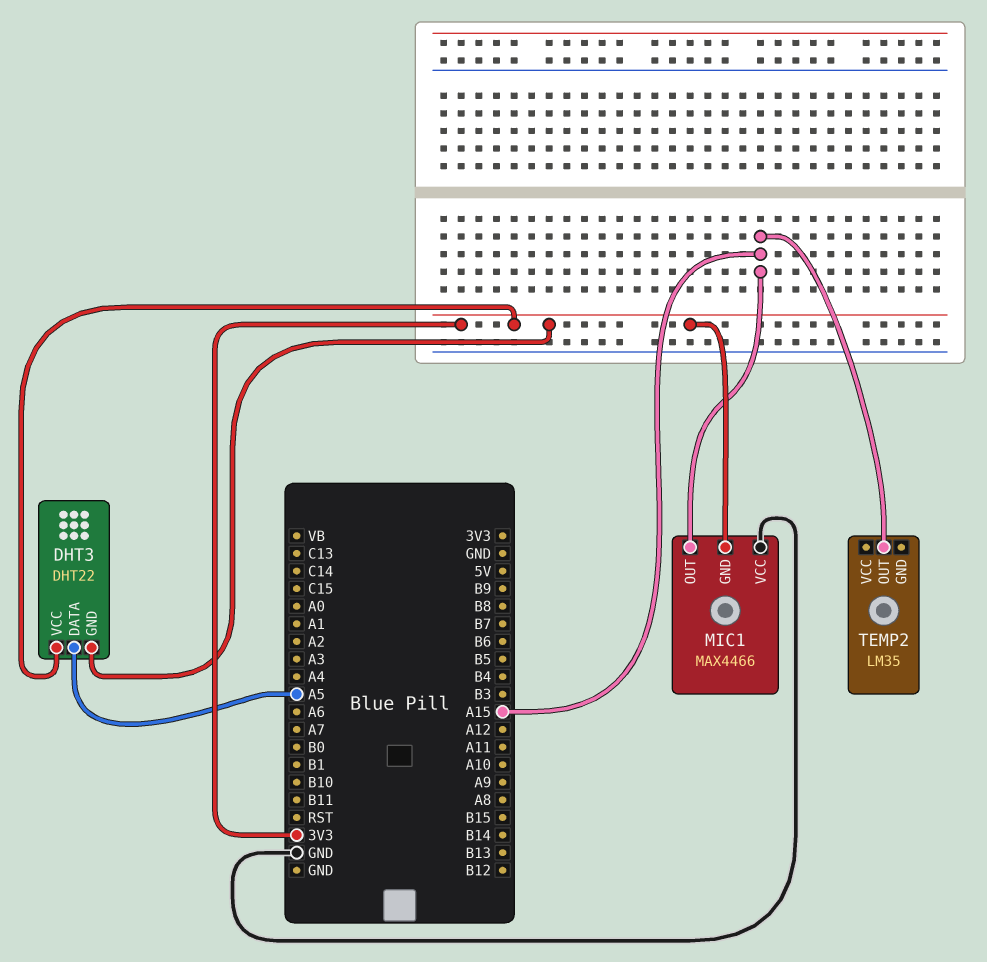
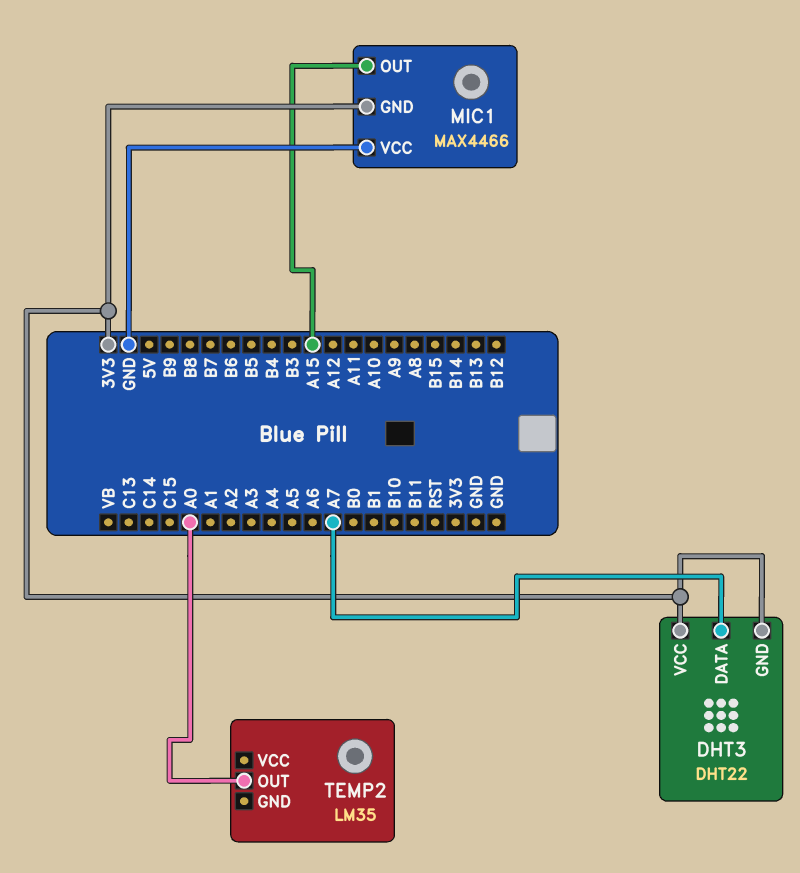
DHT3 pin DATA: A5 -> A7
TEMP2 pin OUT: A15 -> A0

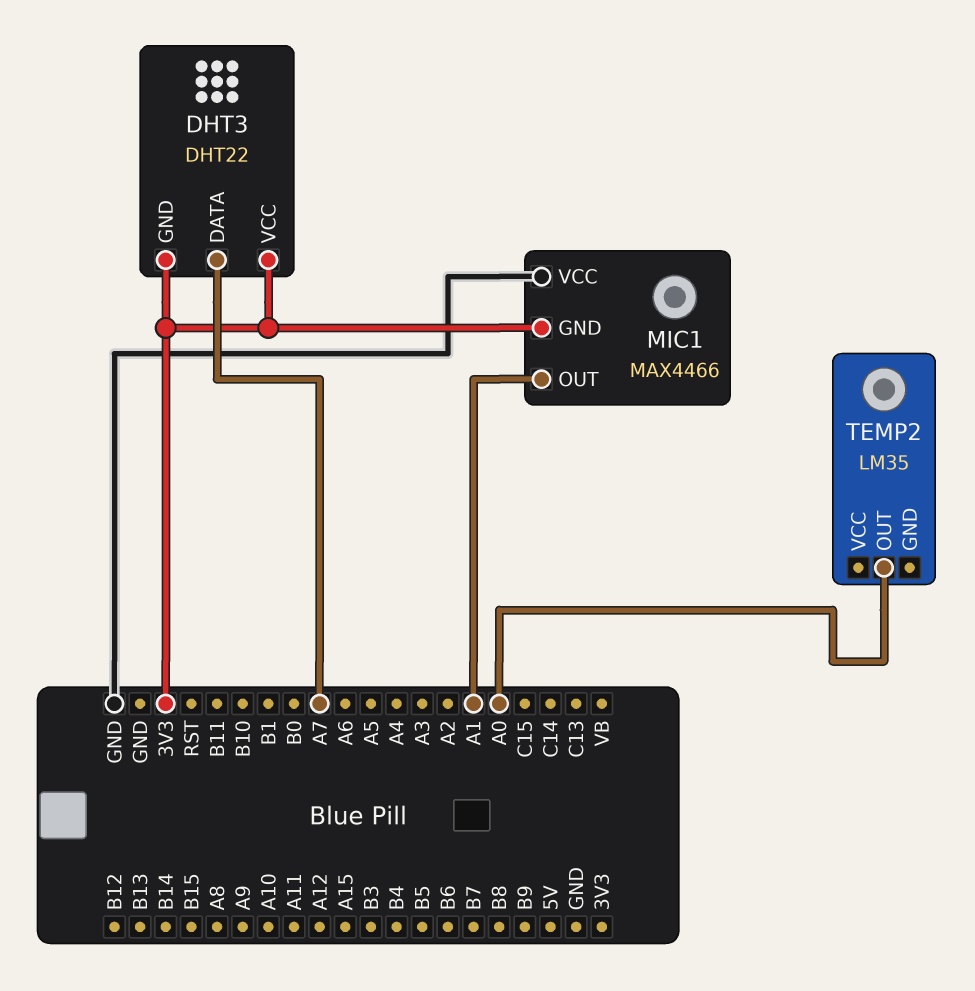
MIC1 pin OUT: A15 -> A1

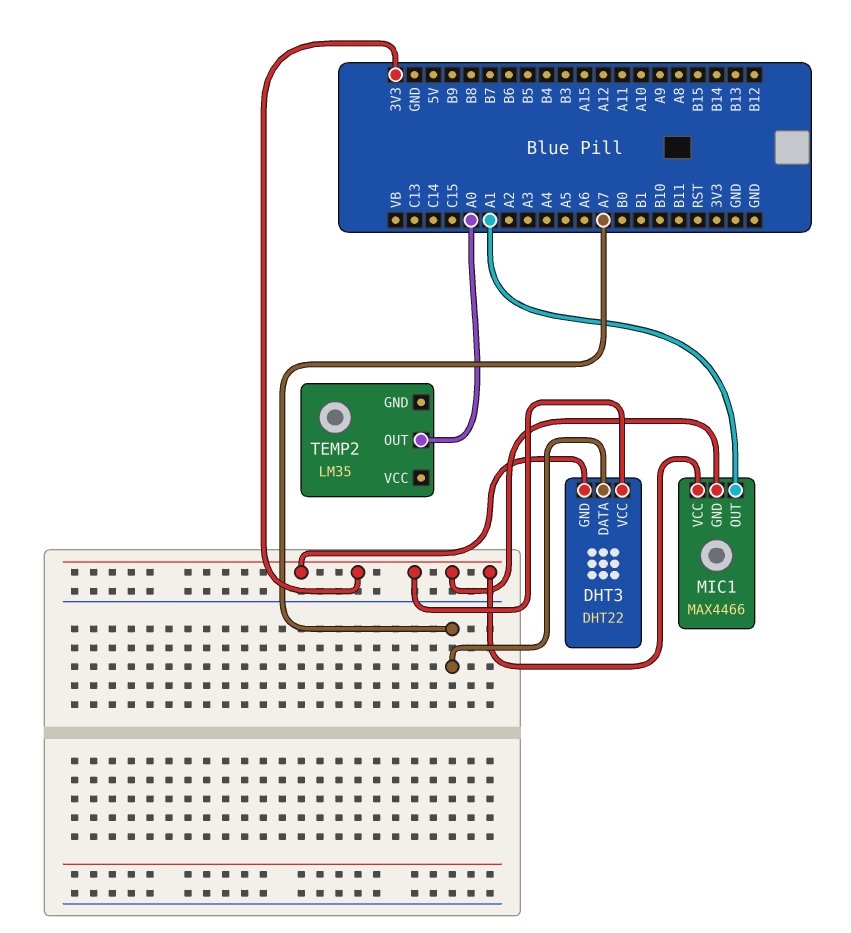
MIC1 pin VCC: GND -> 3V3

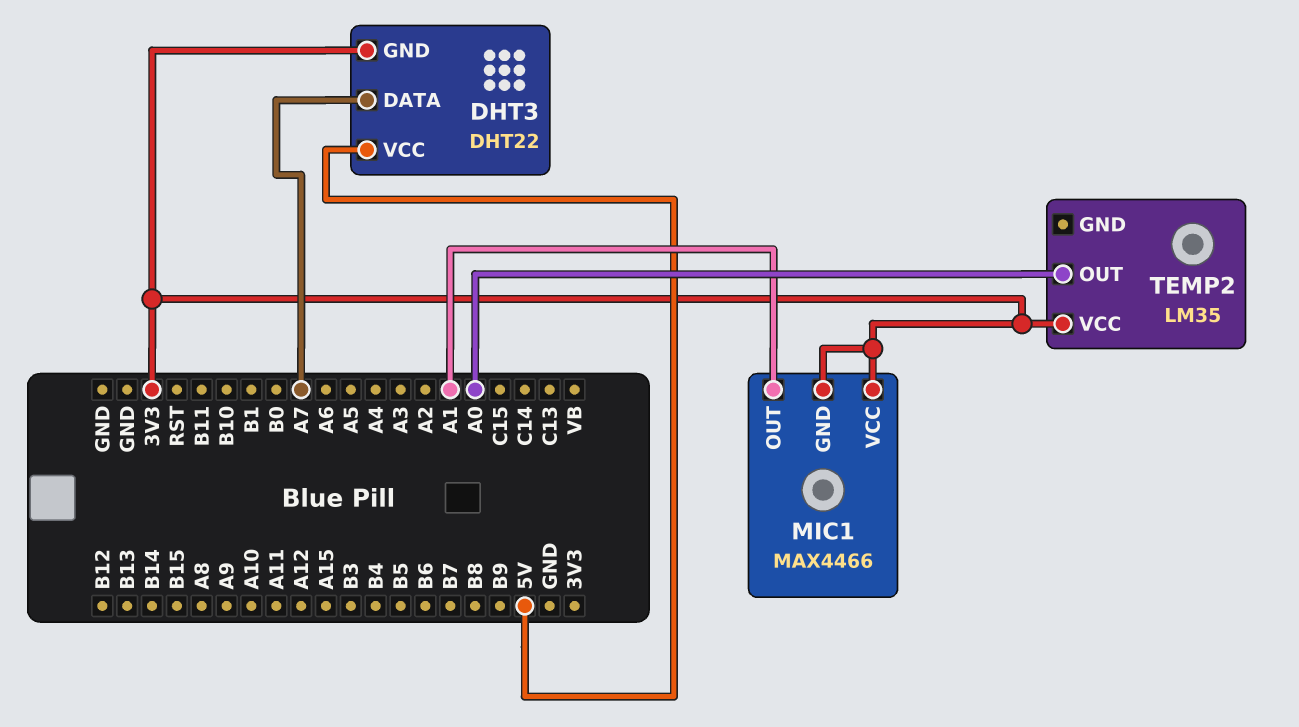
DHT3 pin VCC: 3V3 -> 5V
TEMP2 pin VCC: none -> 3V3

